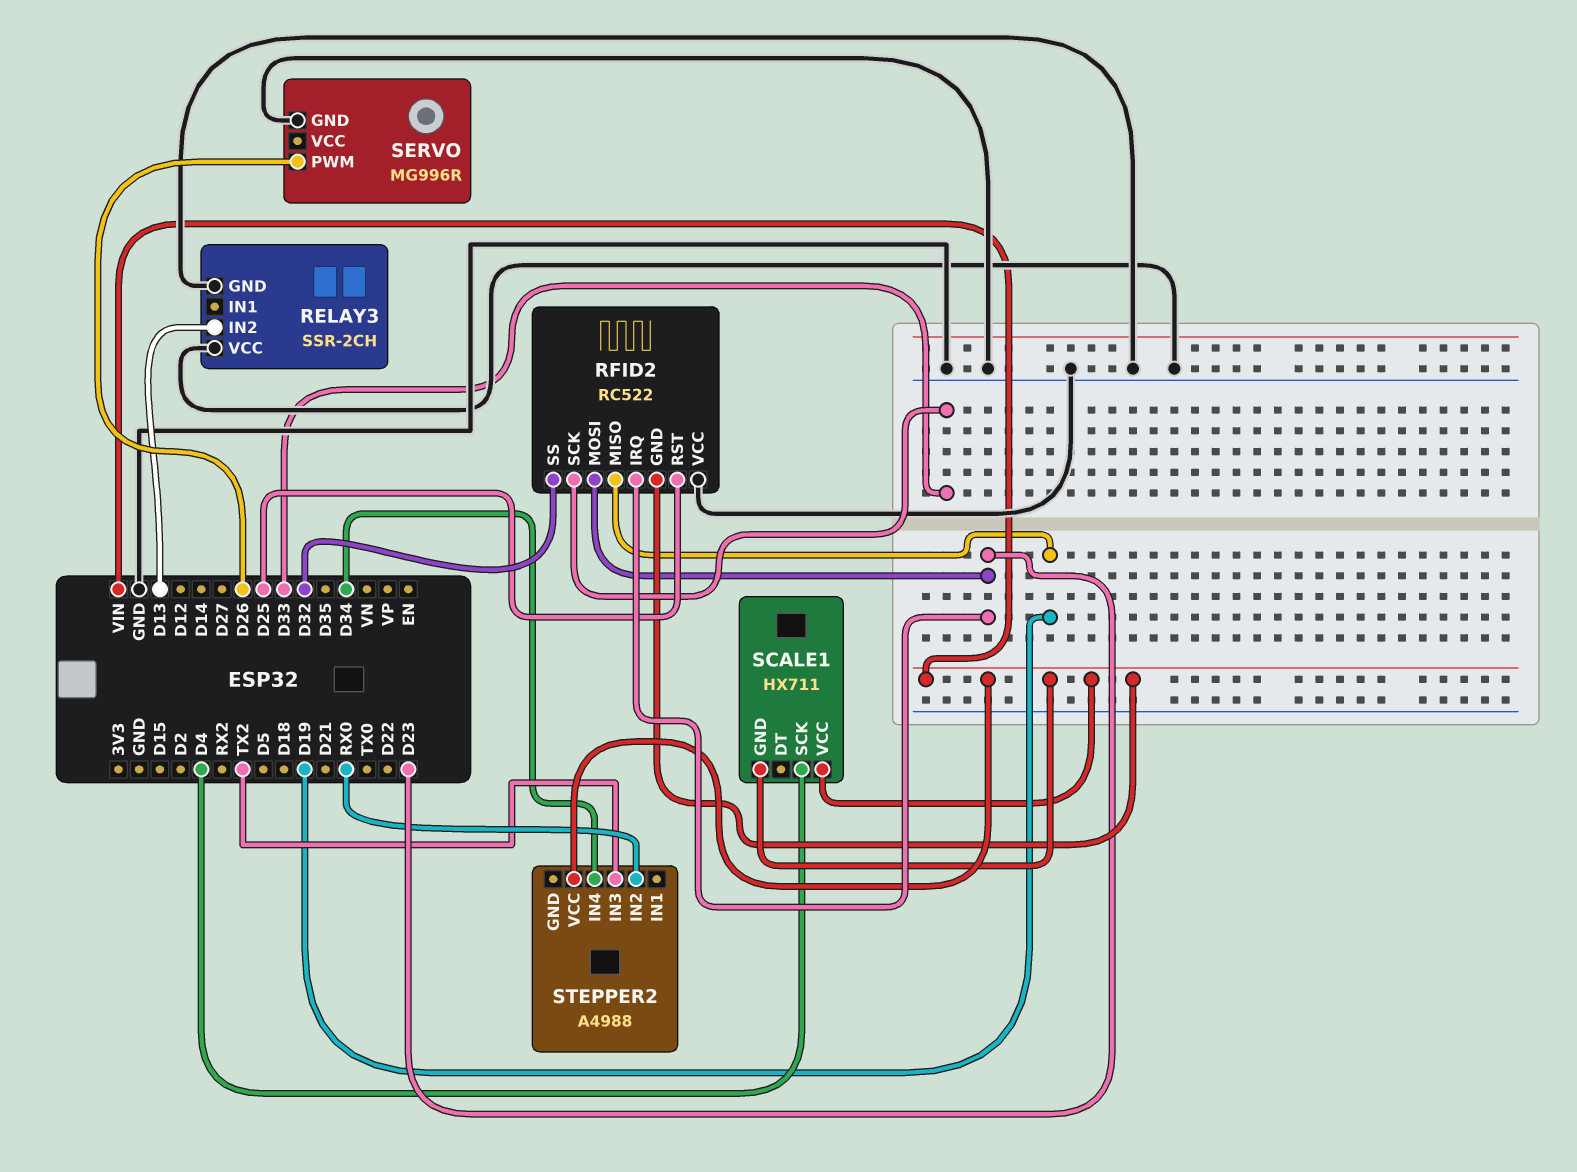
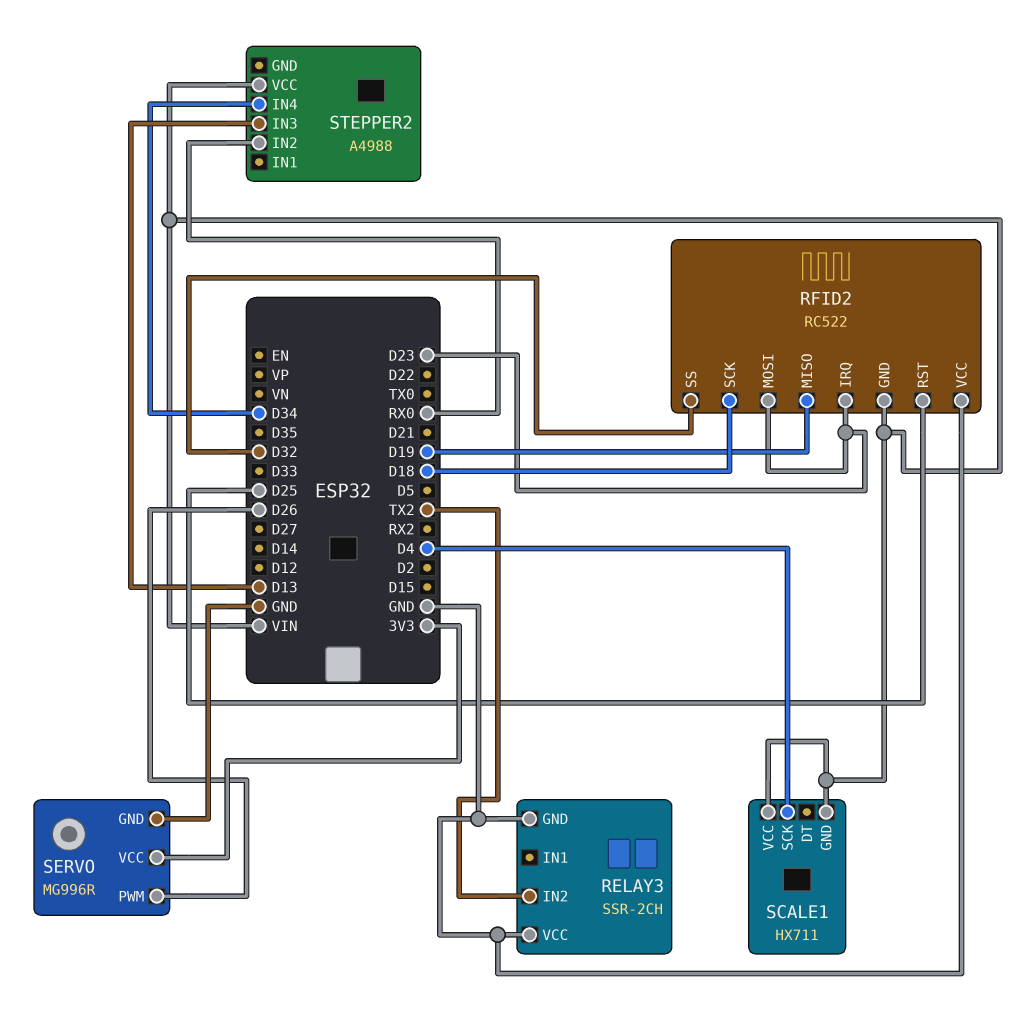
RELAY3 pin IN2: D13 -> TX2
RFID2 pin SCK: D33 -> D18
SERVO pin VCC: none -> 3V3
STEPPER2 pin IN3: TX2 -> D13

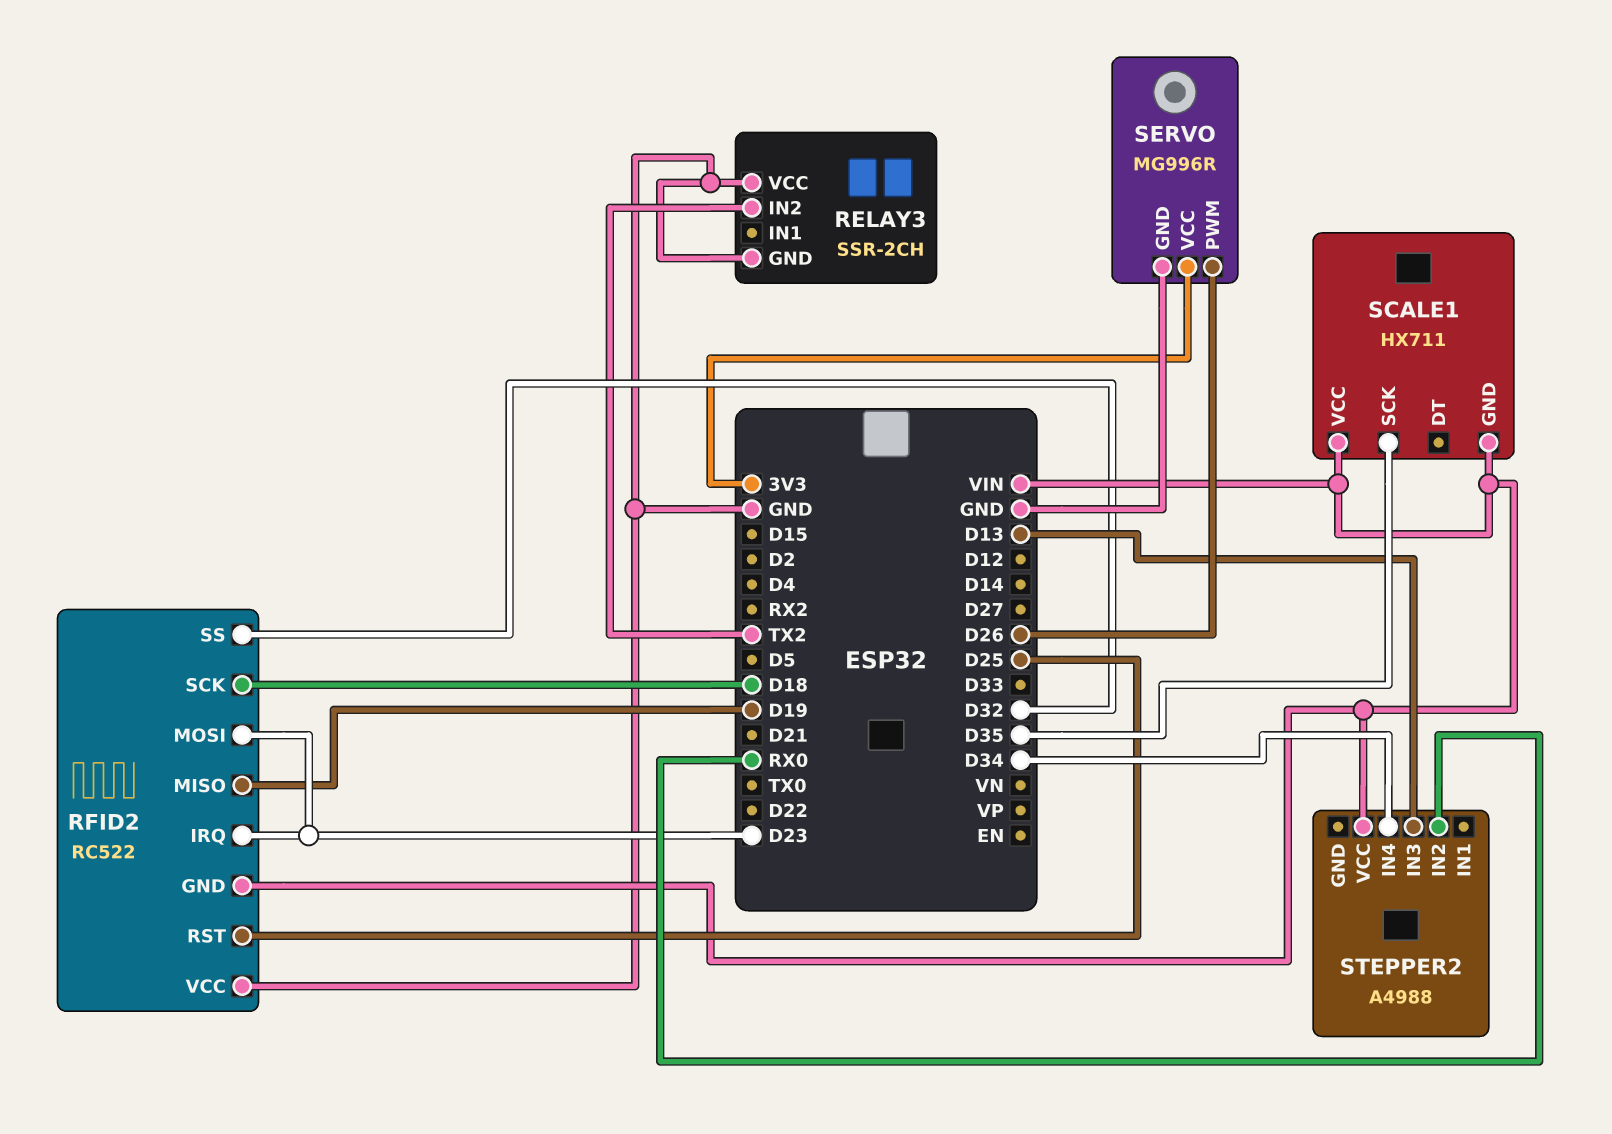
SCALE1 pin SCK: D4 -> D35

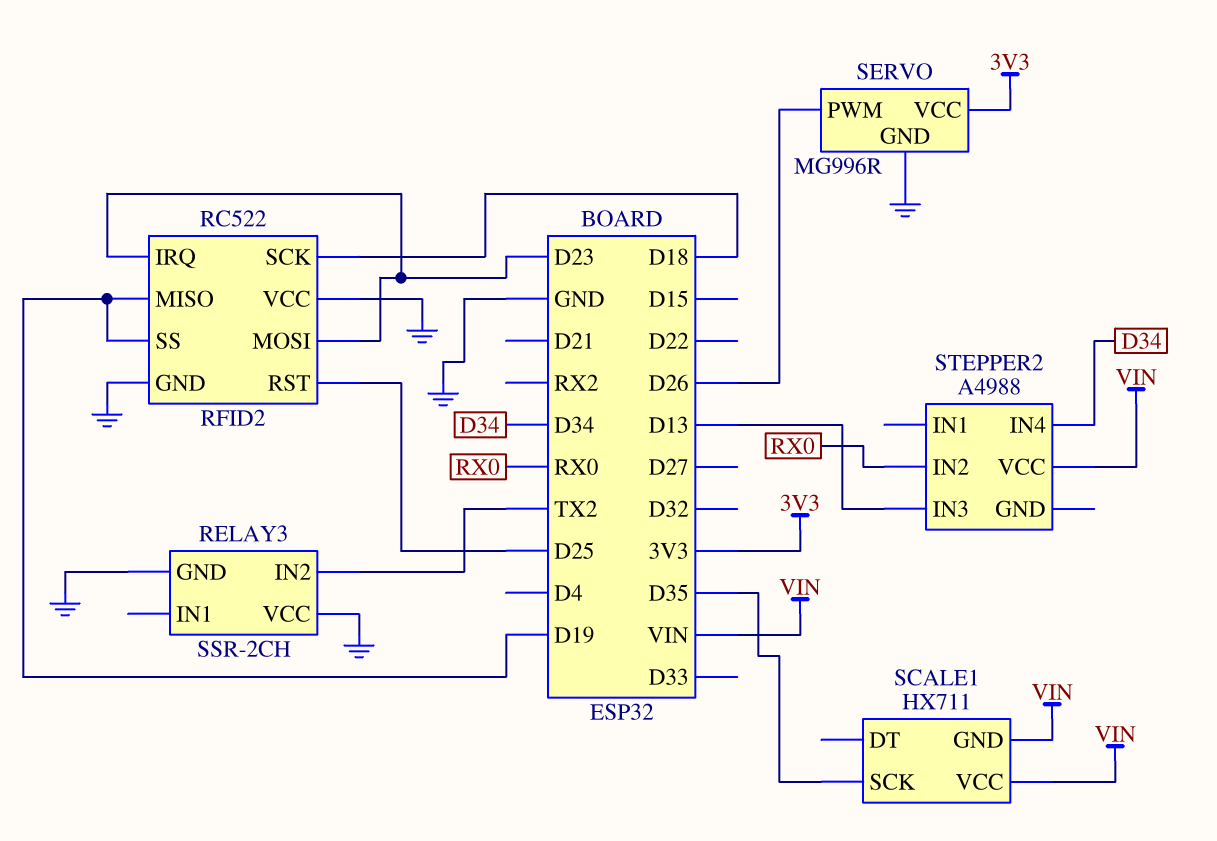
RFID2 pin GND: VIN -> GND
RFID2 pin SS: D32 -> D19

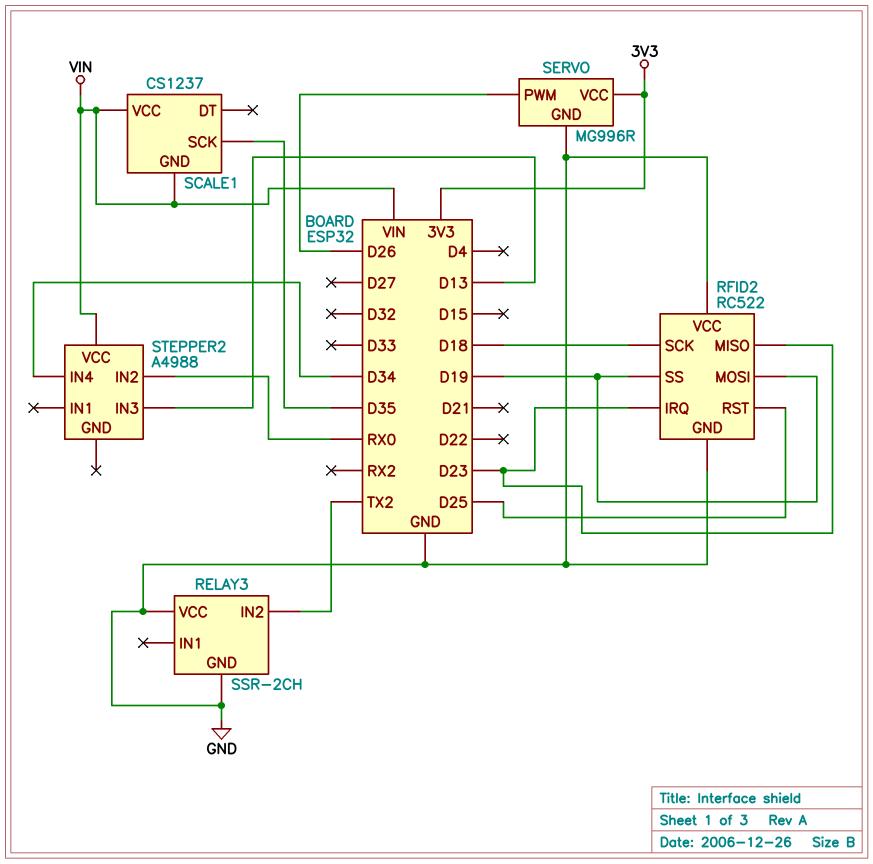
RFID2 pin MISO: D19 -> D23
RFID2 pin MOSI: D23 -> D19
SCALE1: HX711 -> CS1237

